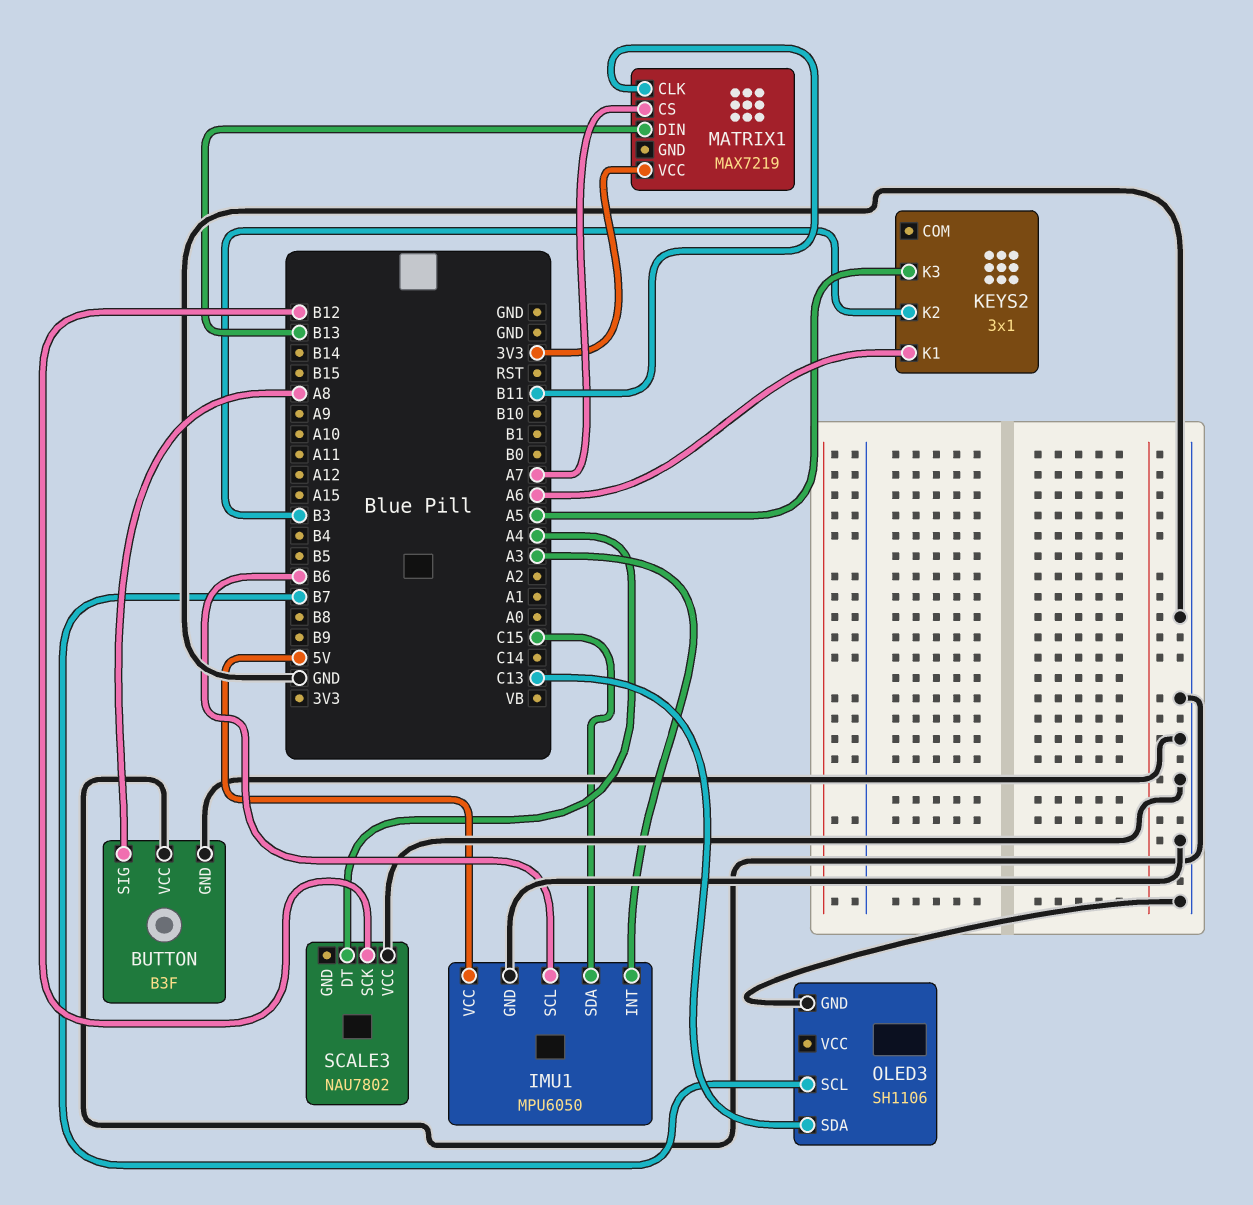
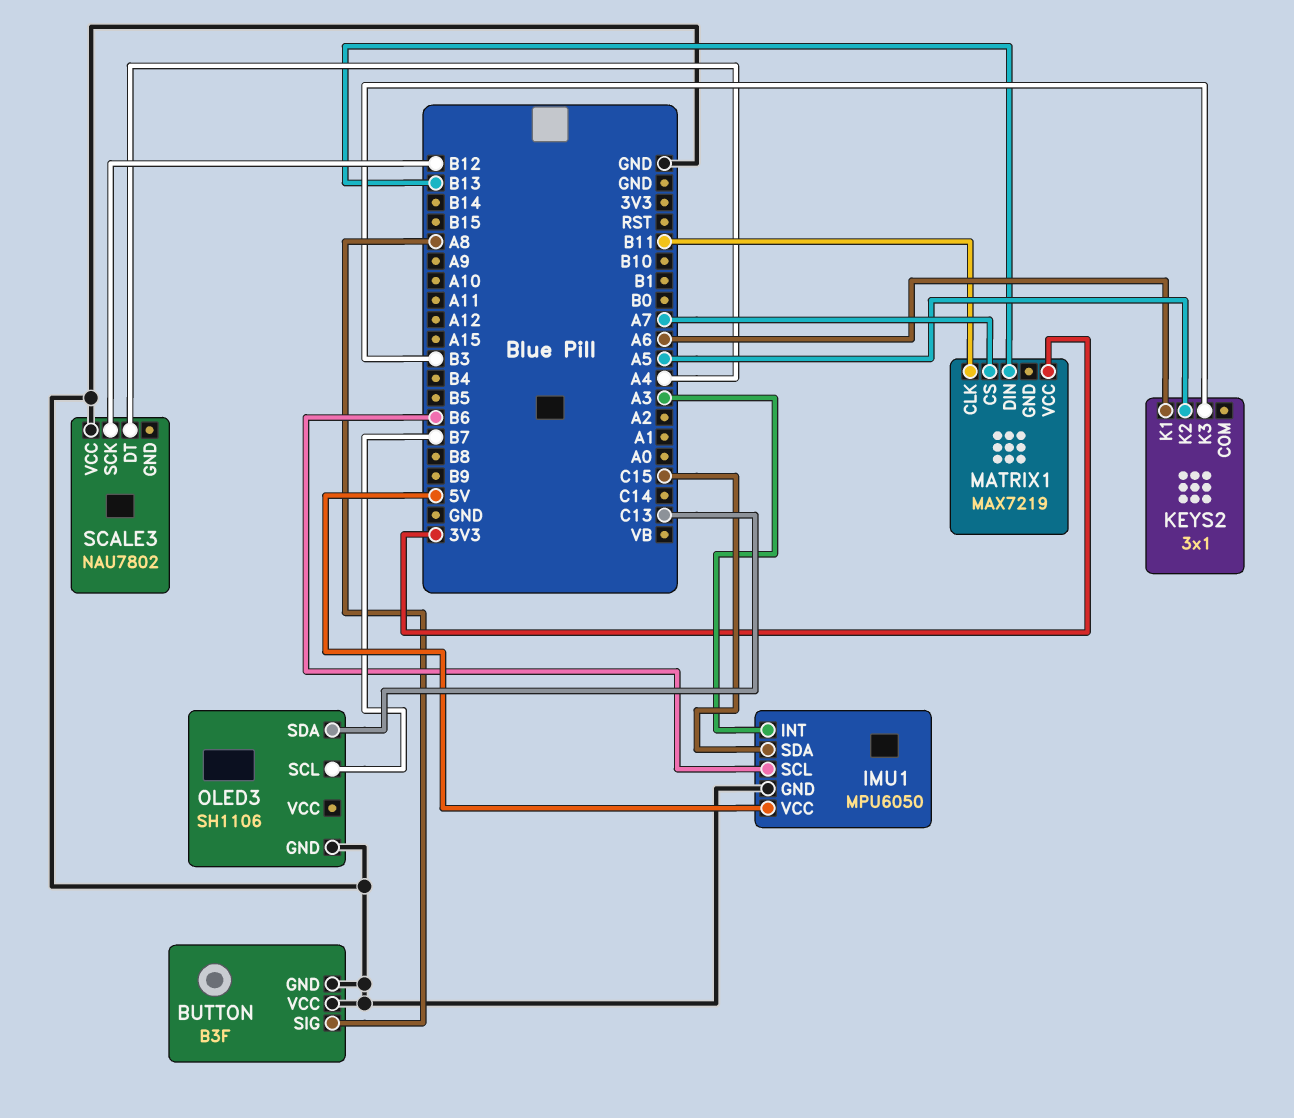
KEYS2 pin K2: B3 -> A5
KEYS2 pin K3: A5 -> B3

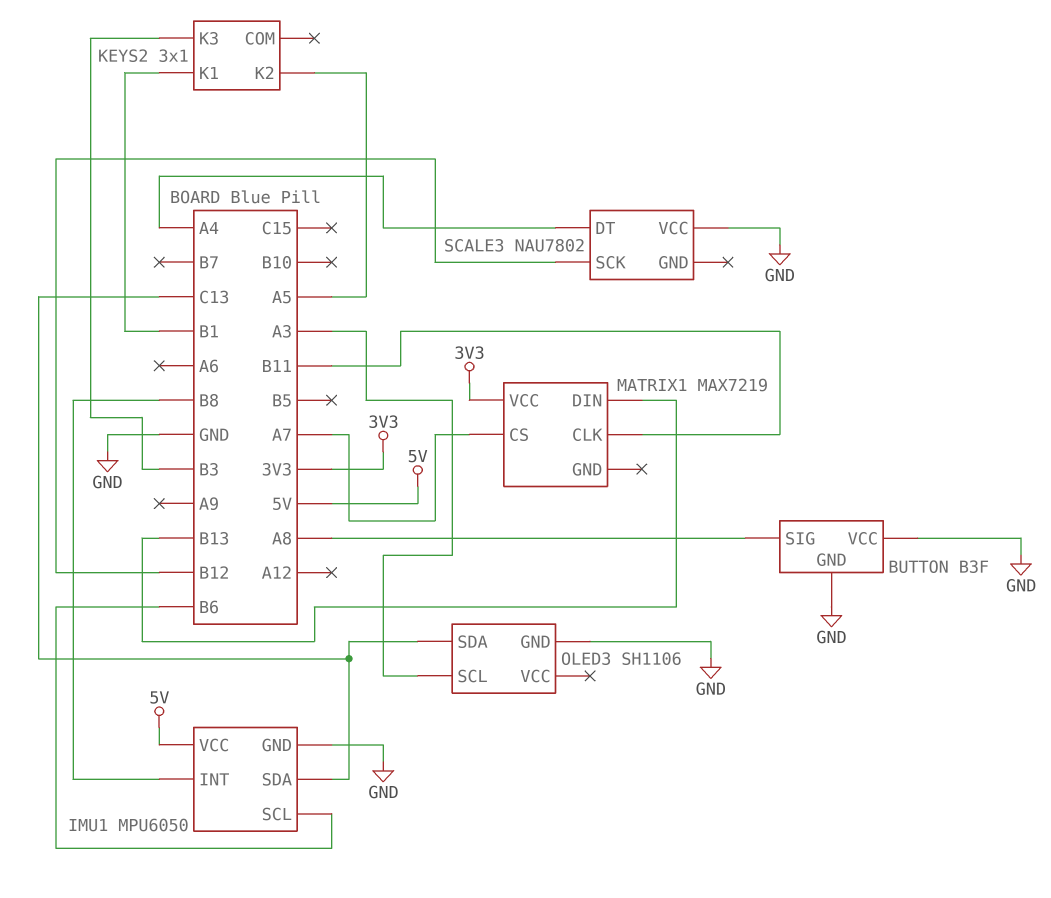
IMU1 pin INT: A3 -> B8
IMU1 pin SDA: C15 -> C13
KEYS2 pin K1: A6 -> B1
OLED3 pin SCL: B7 -> A3

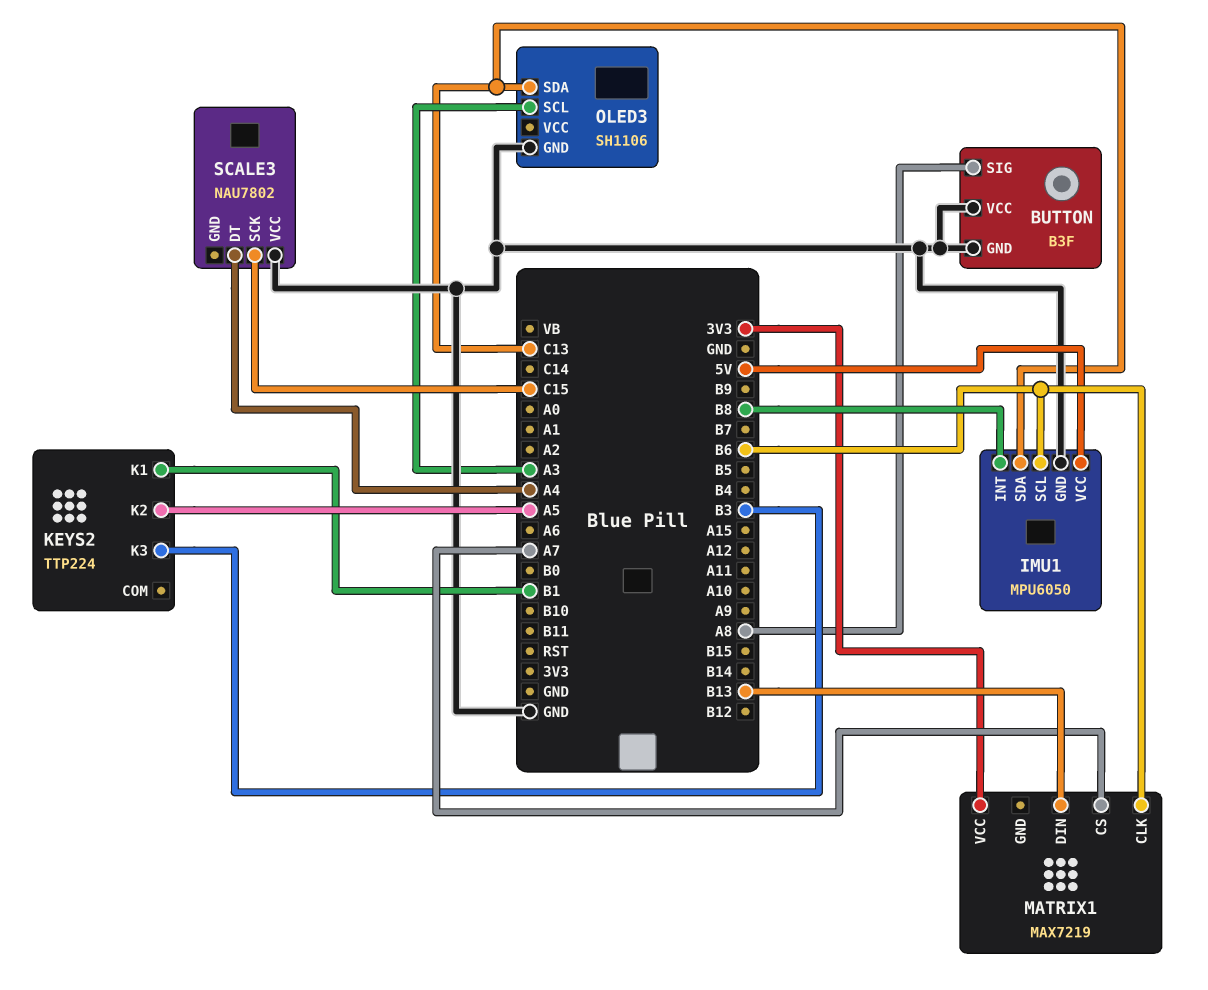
KEYS2: 3x1 -> TTP224
MATRIX1 pin CLK: B11 -> B6
SCALE3 pin SCK: B12 -> C15

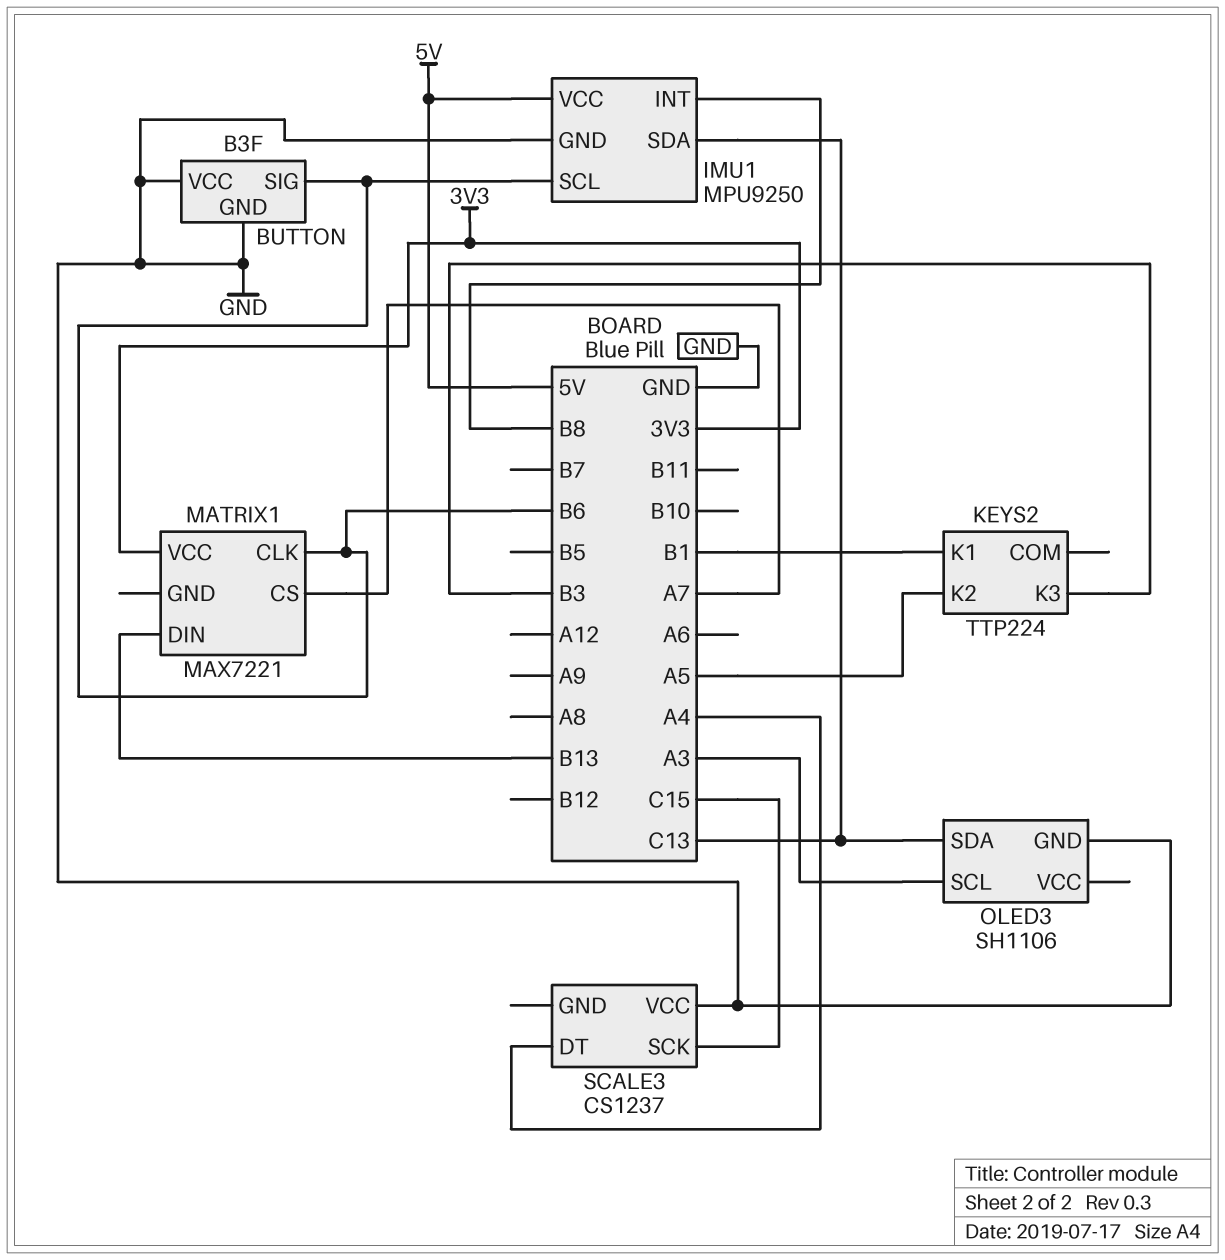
BUTTON pin SIG: A8 -> B6
IMU1: MPU6050 -> MPU9250
MATRIX1: MAX7219 -> MAX7221
SCALE3: NAU7802 -> CS1237

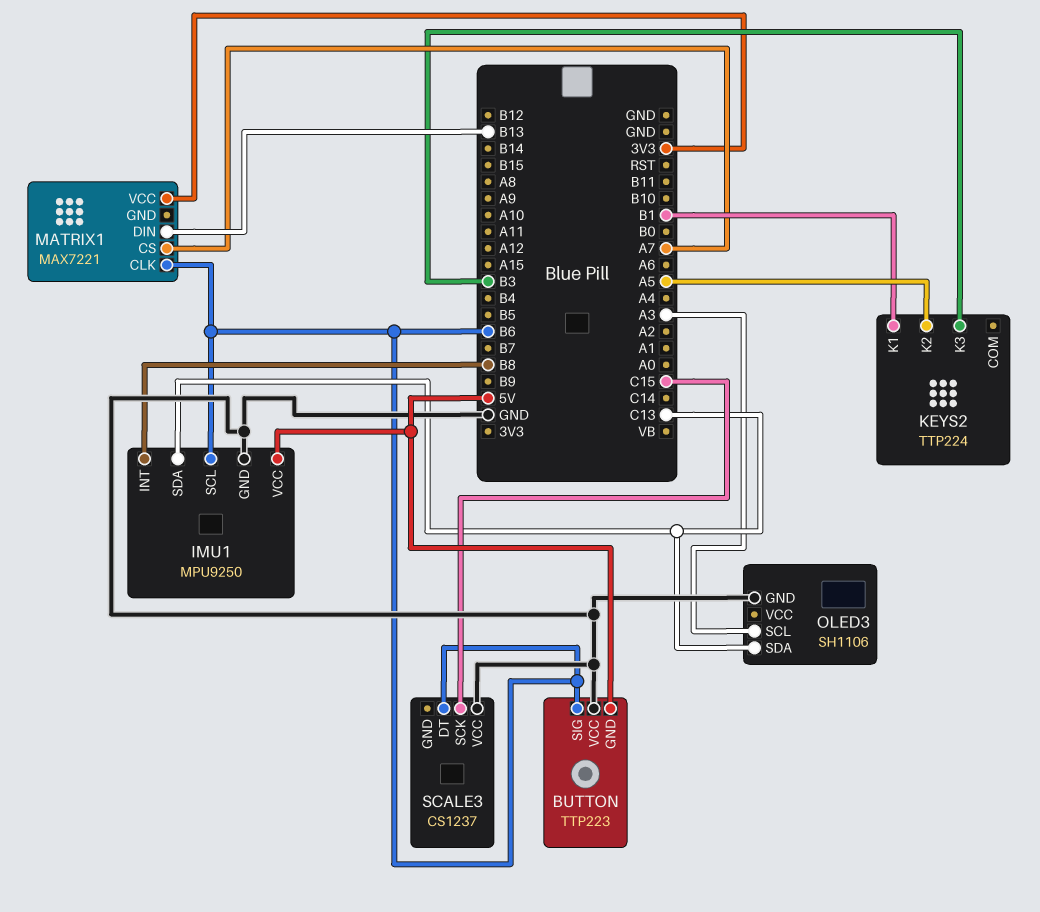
BUTTON: B3F -> TTP223
BUTTON pin GND: GND -> 5V
SCALE3 pin DT: A4 -> B6

